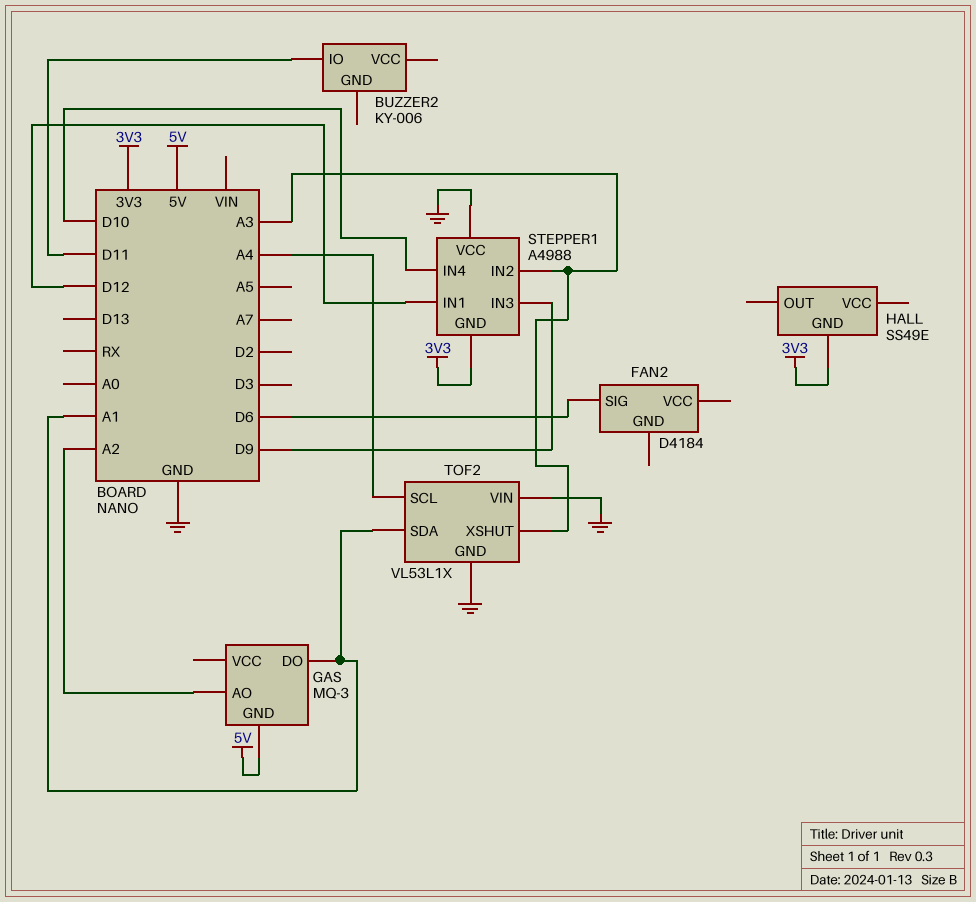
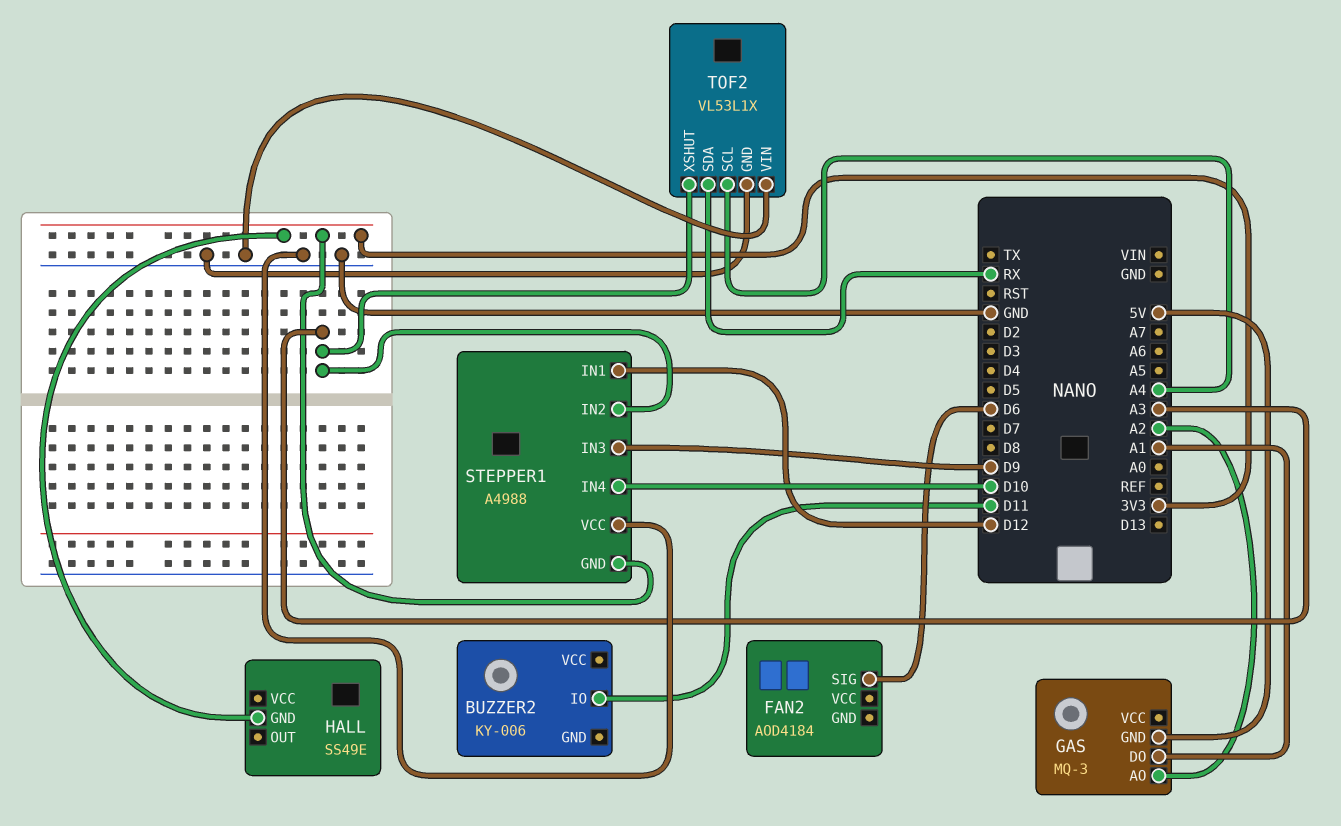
FAN2: D4184 -> AOD4184
TOF2 pin SDA: A1 -> RX

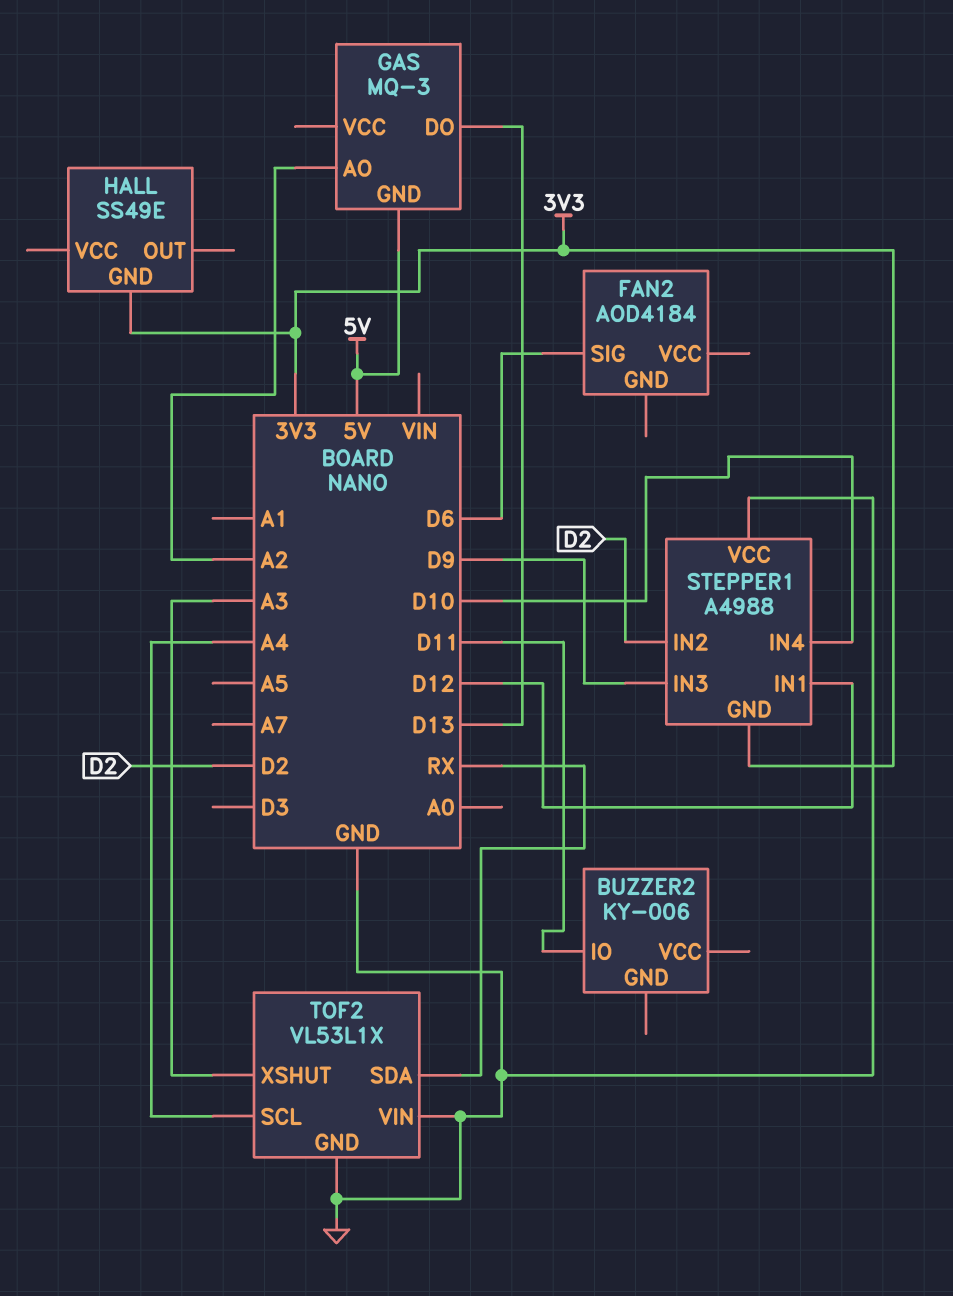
GAS pin DO: A1 -> D13
STEPPER1 pin IN2: A3 -> D2

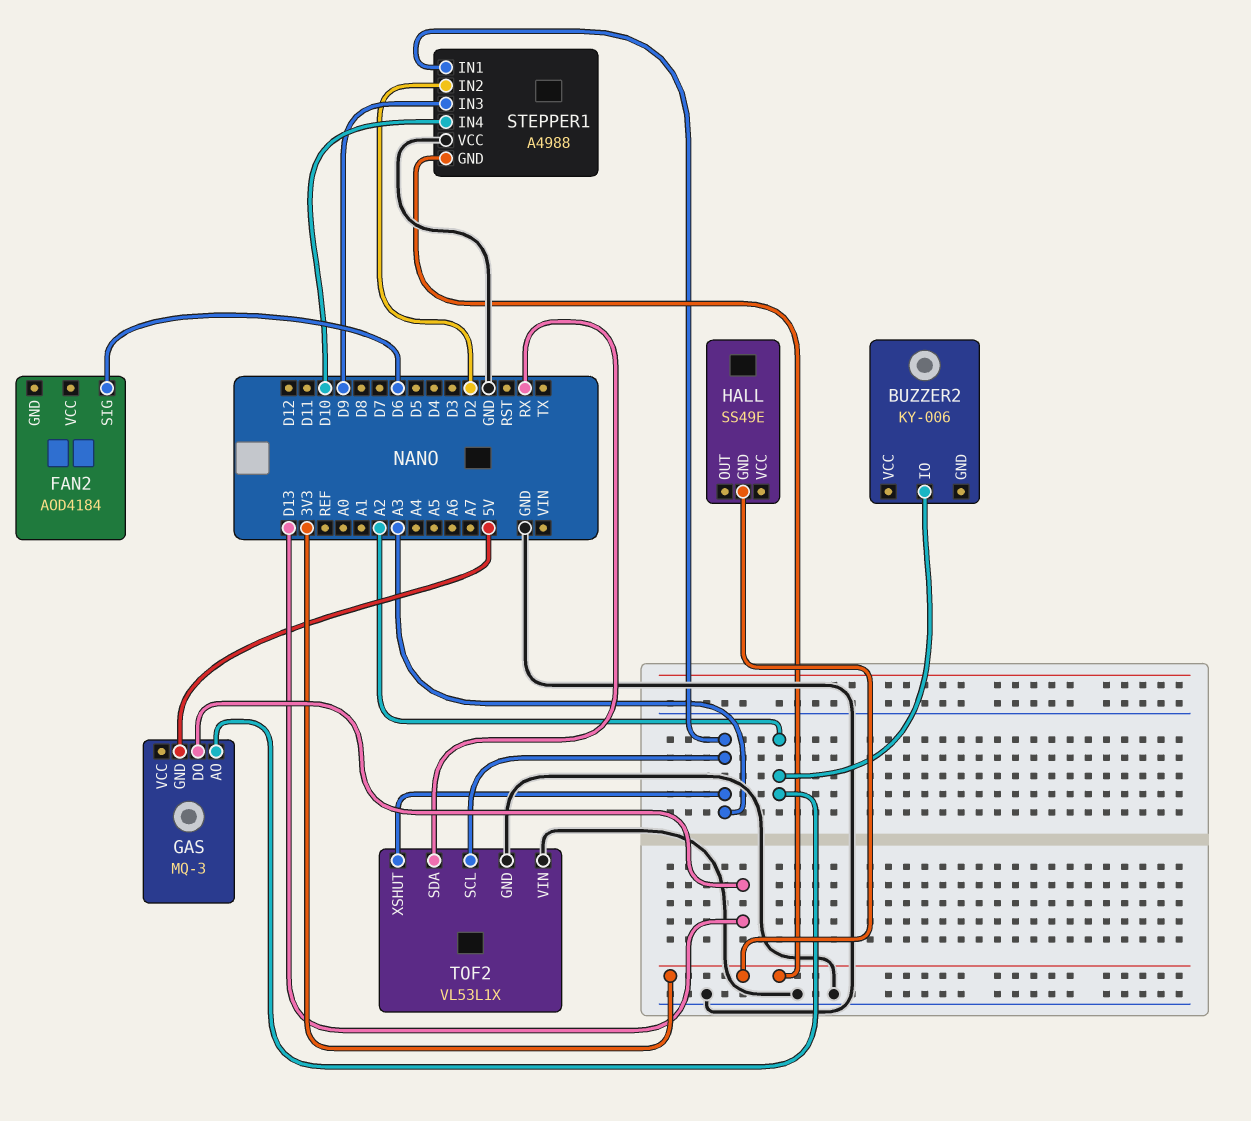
BUZZER2 pin IO: D11 -> A2
STEPPER1 pin IN1: D12 -> A3
TOF2 pin SCL: A4 -> A3

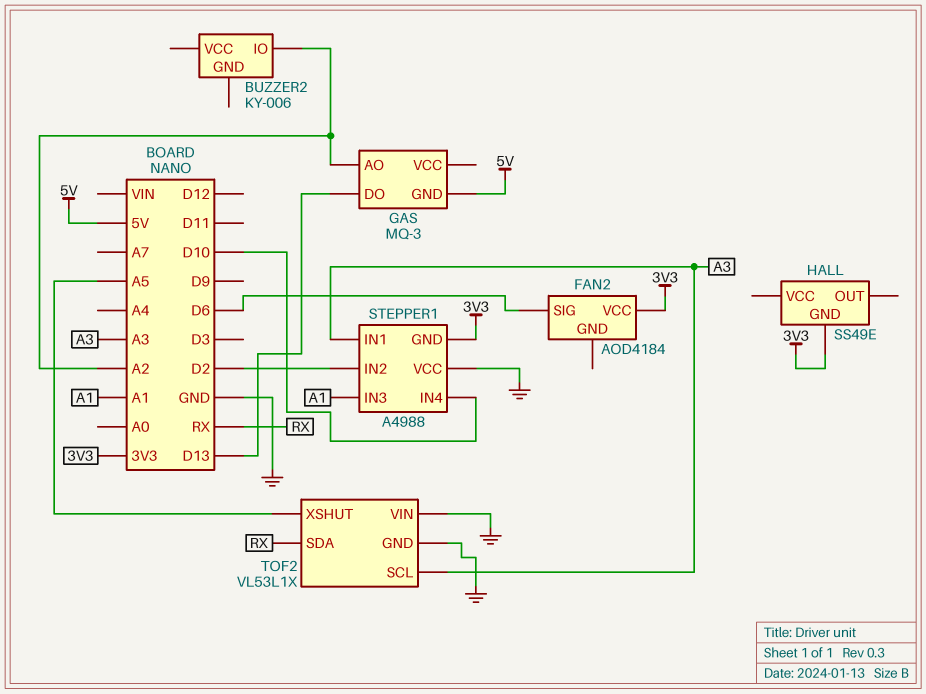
FAN2 pin VCC: none -> 3V3
STEPPER1 pin IN3: D9 -> A1
TOF2 pin XSHUT: A3 -> A5

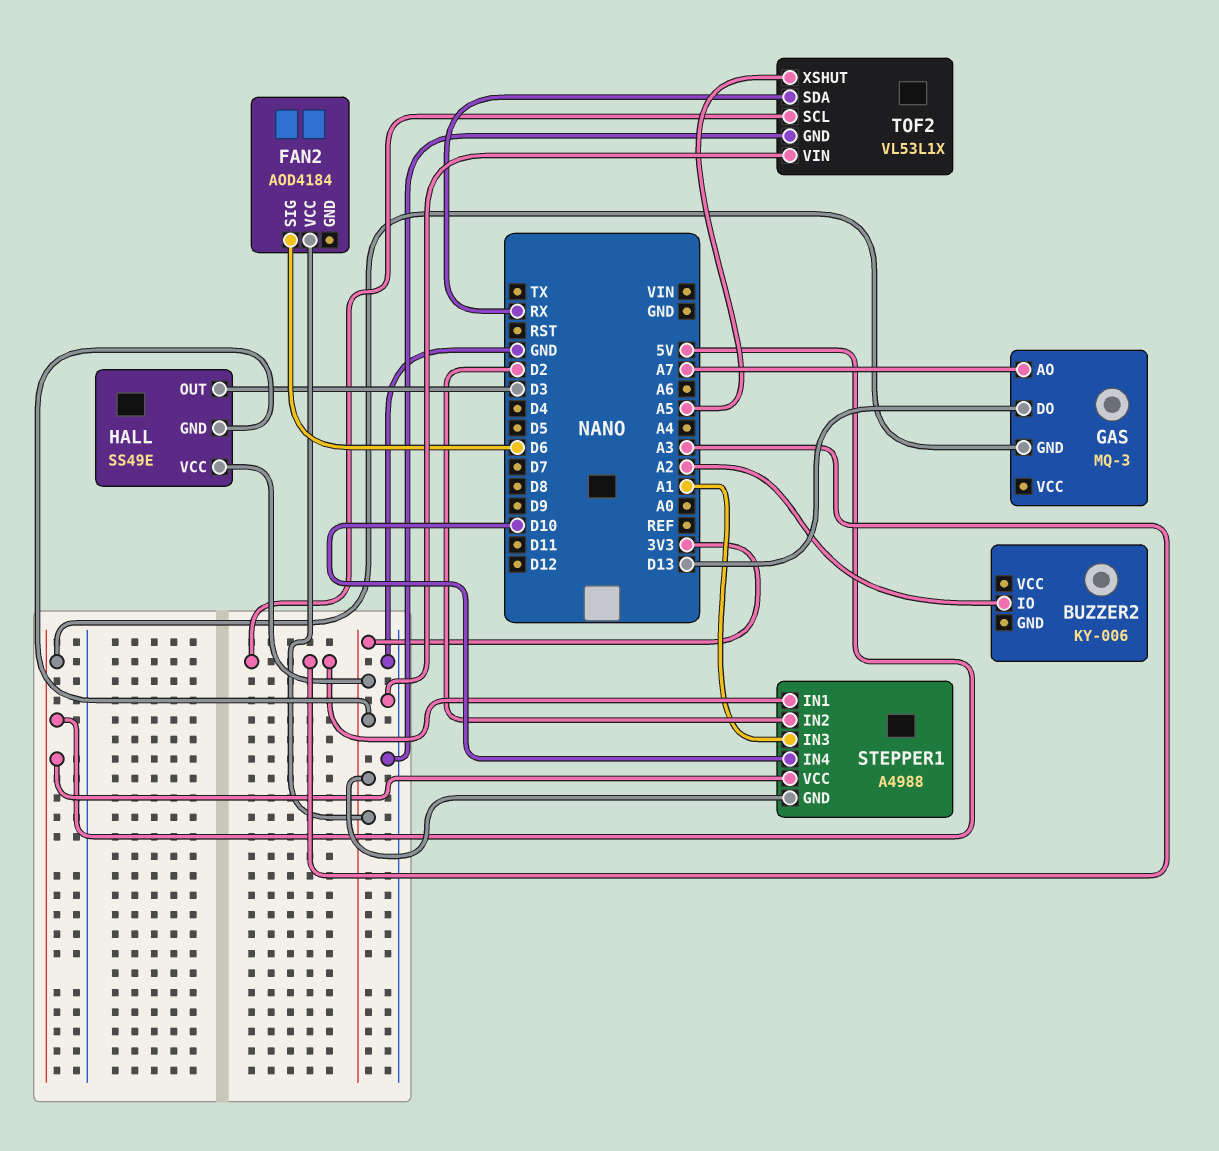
GAS pin AO: A2 -> A7
HALL pin OUT: none -> D3
HALL pin VCC: none -> 3V3
STEPPER1 pin VCC: GND -> 5V

